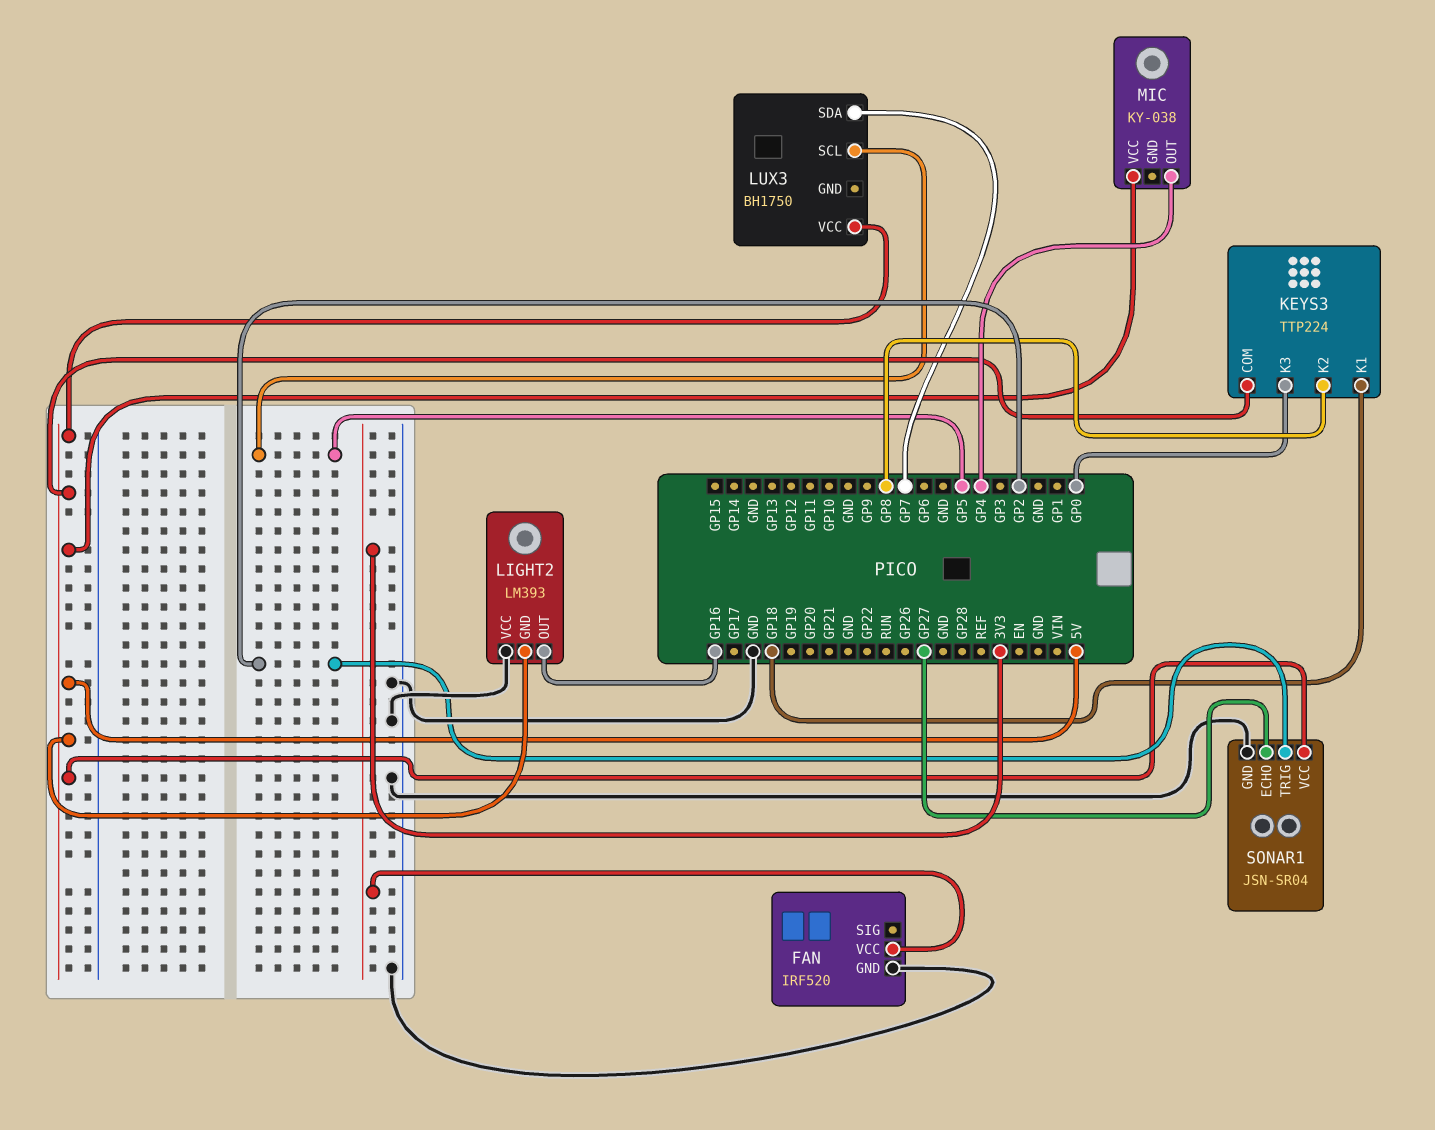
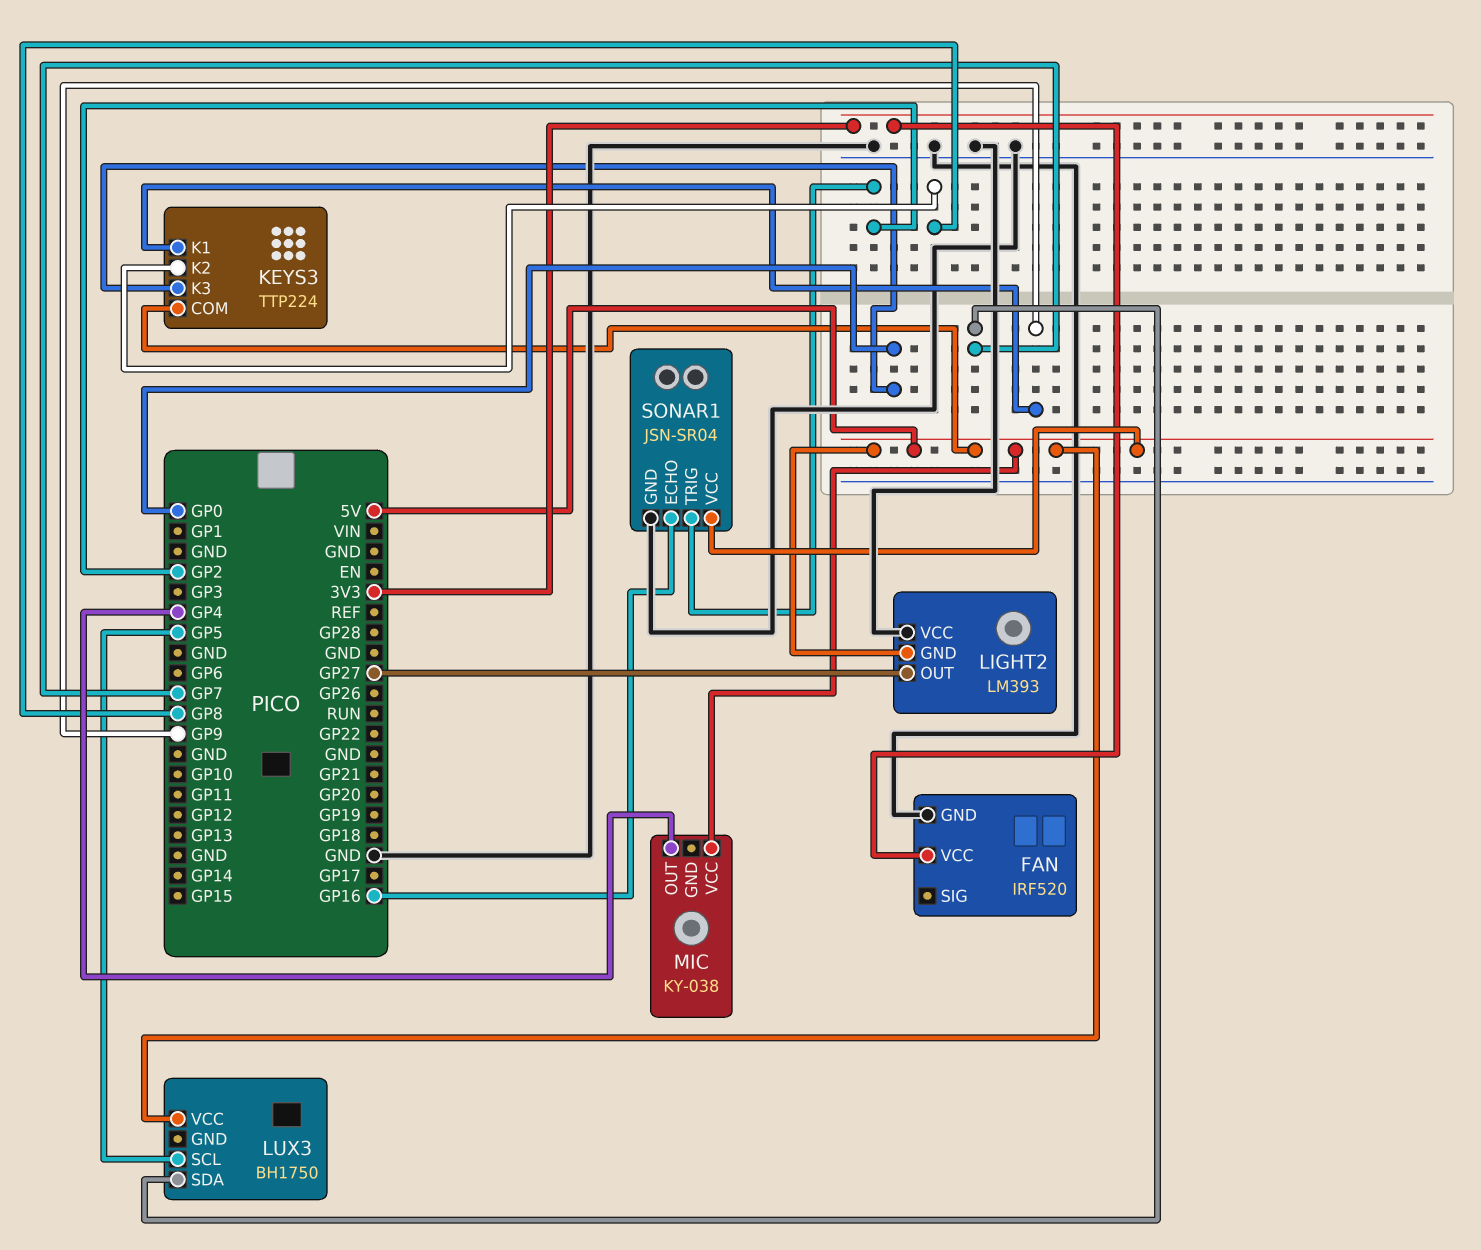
KEYS3 pin K1: GP18 -> GP9
LIGHT2 pin OUT: GP16 -> GP27
SONAR1 pin ECHO: GP27 -> GP16

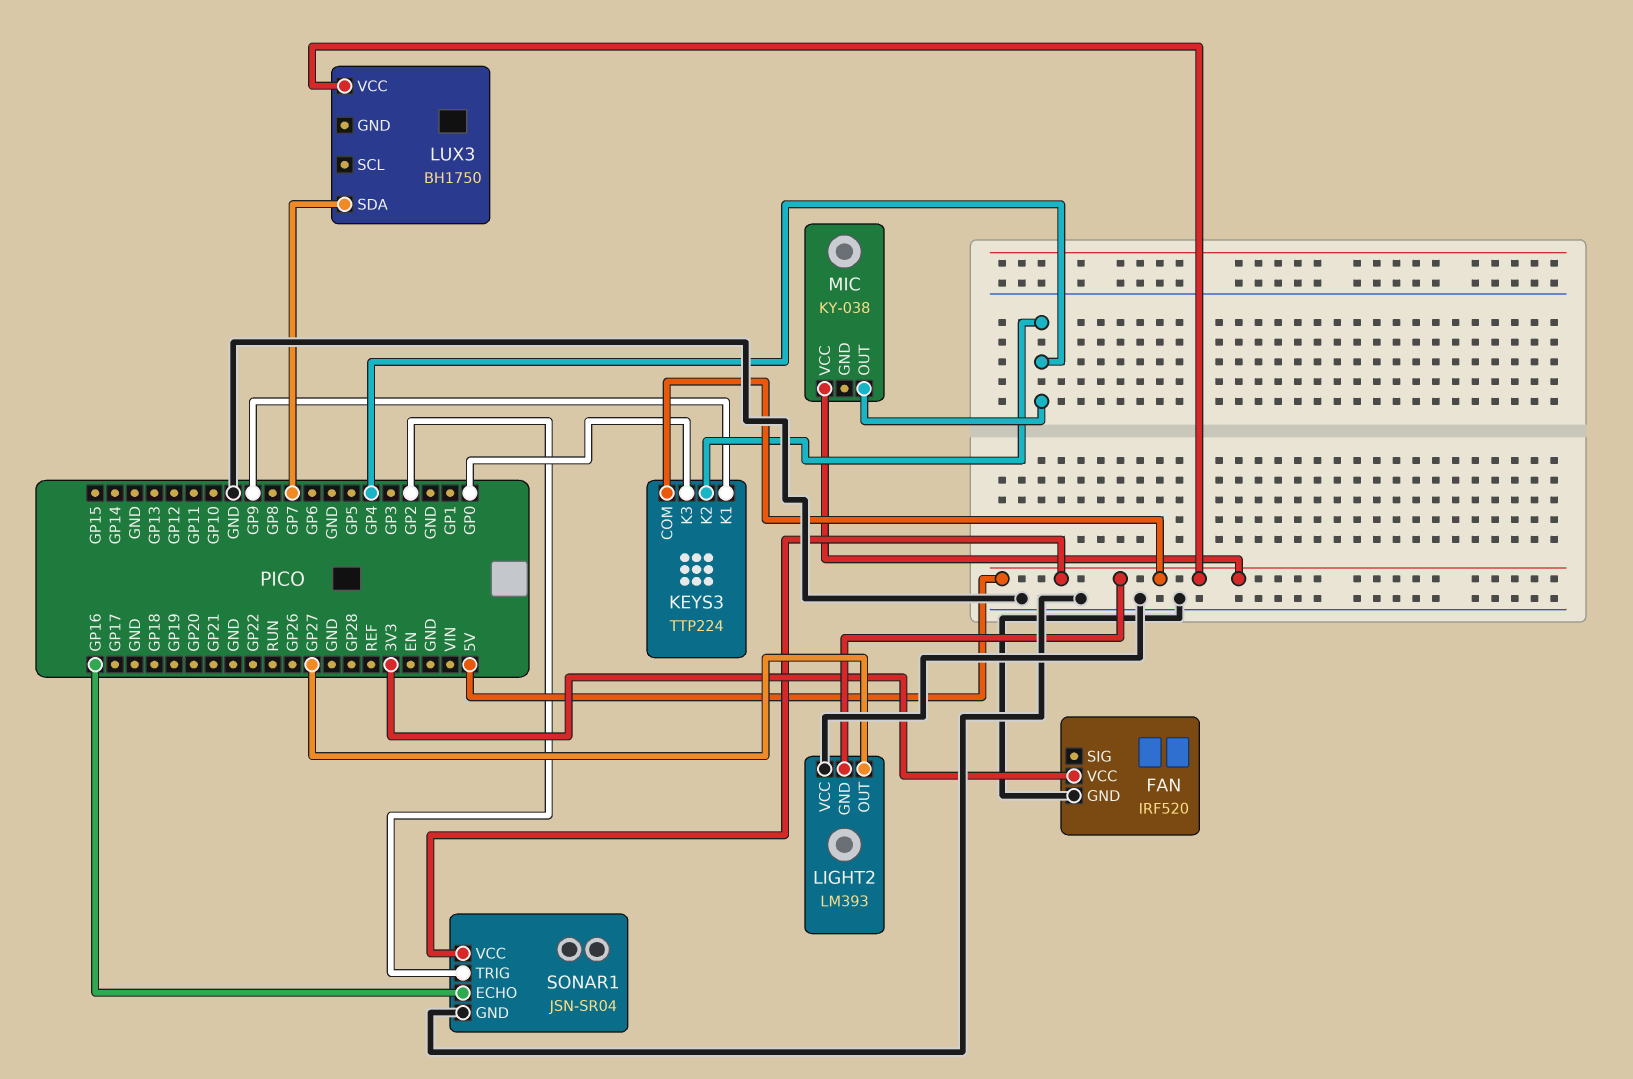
KEYS3 pin K2: GP8 -> GP4
LUX3 pin SCL: GP5 -> none

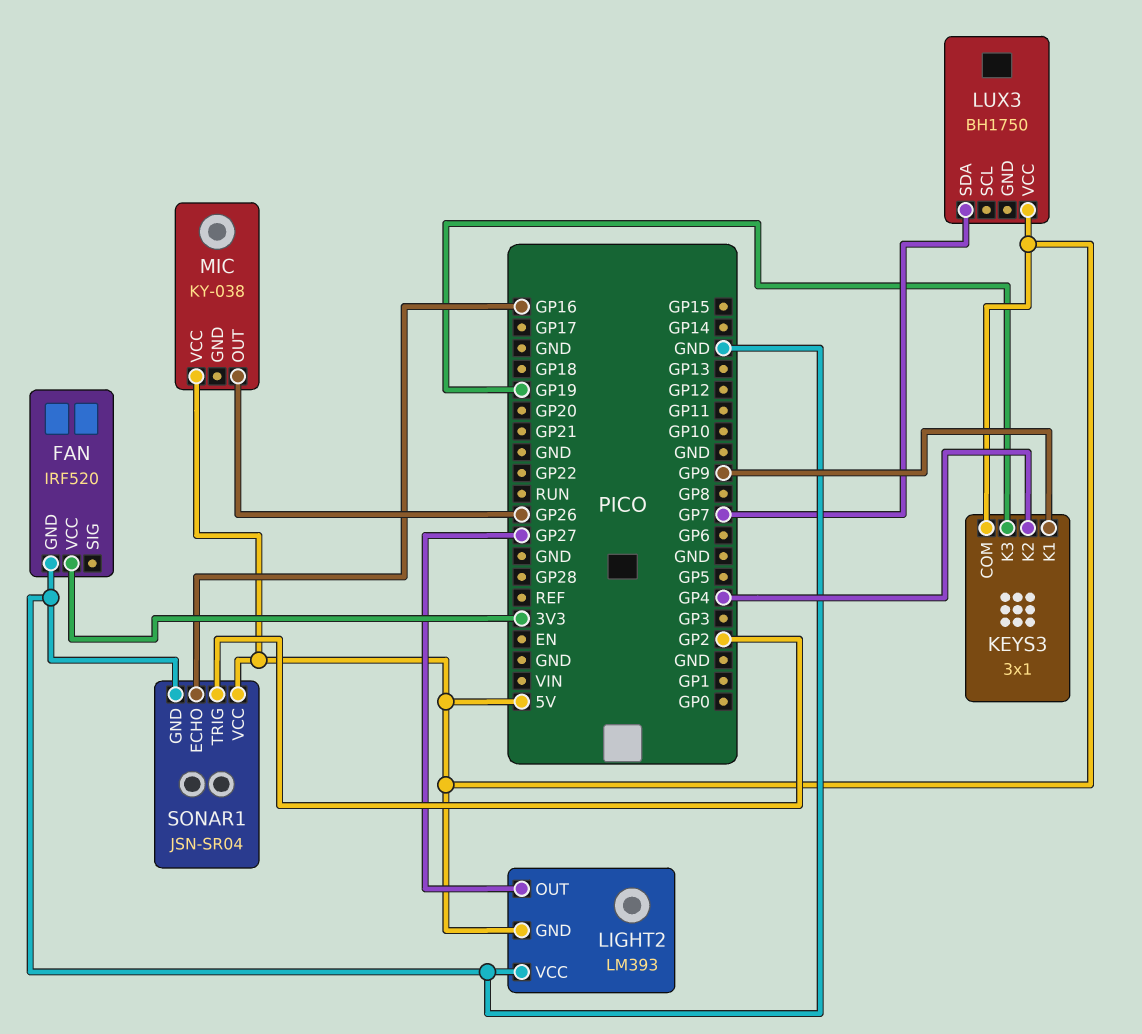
KEYS3: TTP224 -> 3x1
KEYS3 pin K3: GP0 -> GP19
MIC pin OUT: GP4 -> GP26

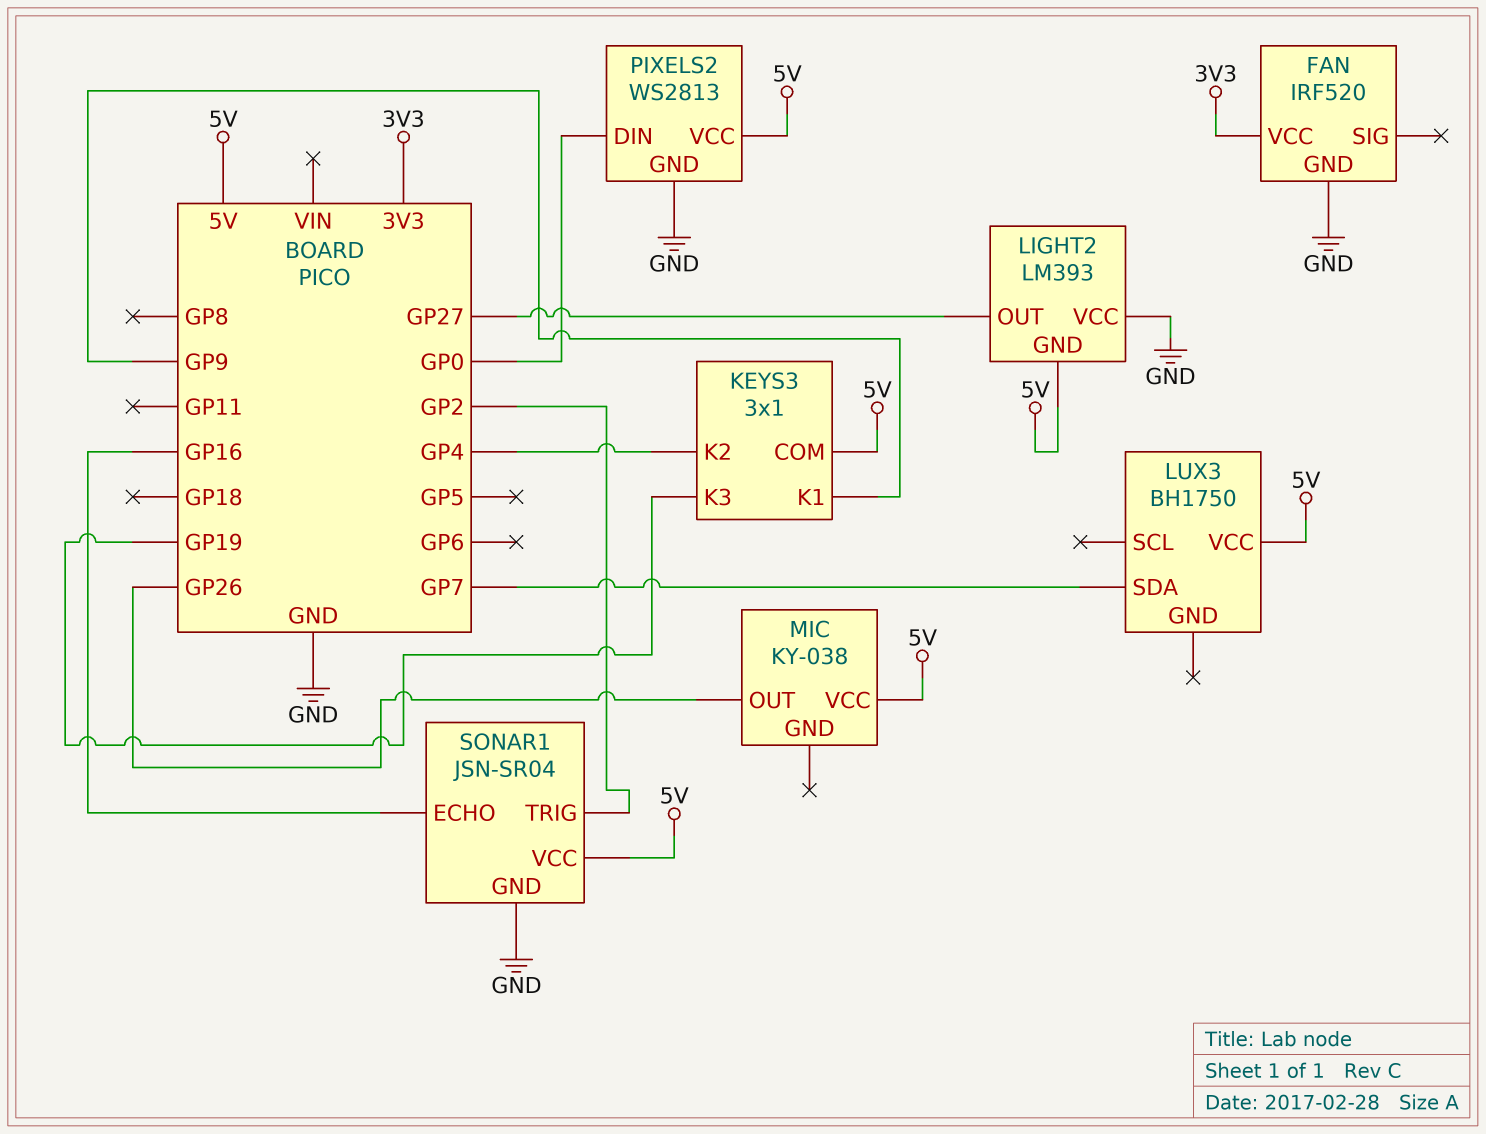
PIXELS2: none -> WS2813
PIXELS2 pin DIN: none -> GP0
PIXELS2 pin GND: none -> GND
PIXELS2 pin VCC: none -> 5V

